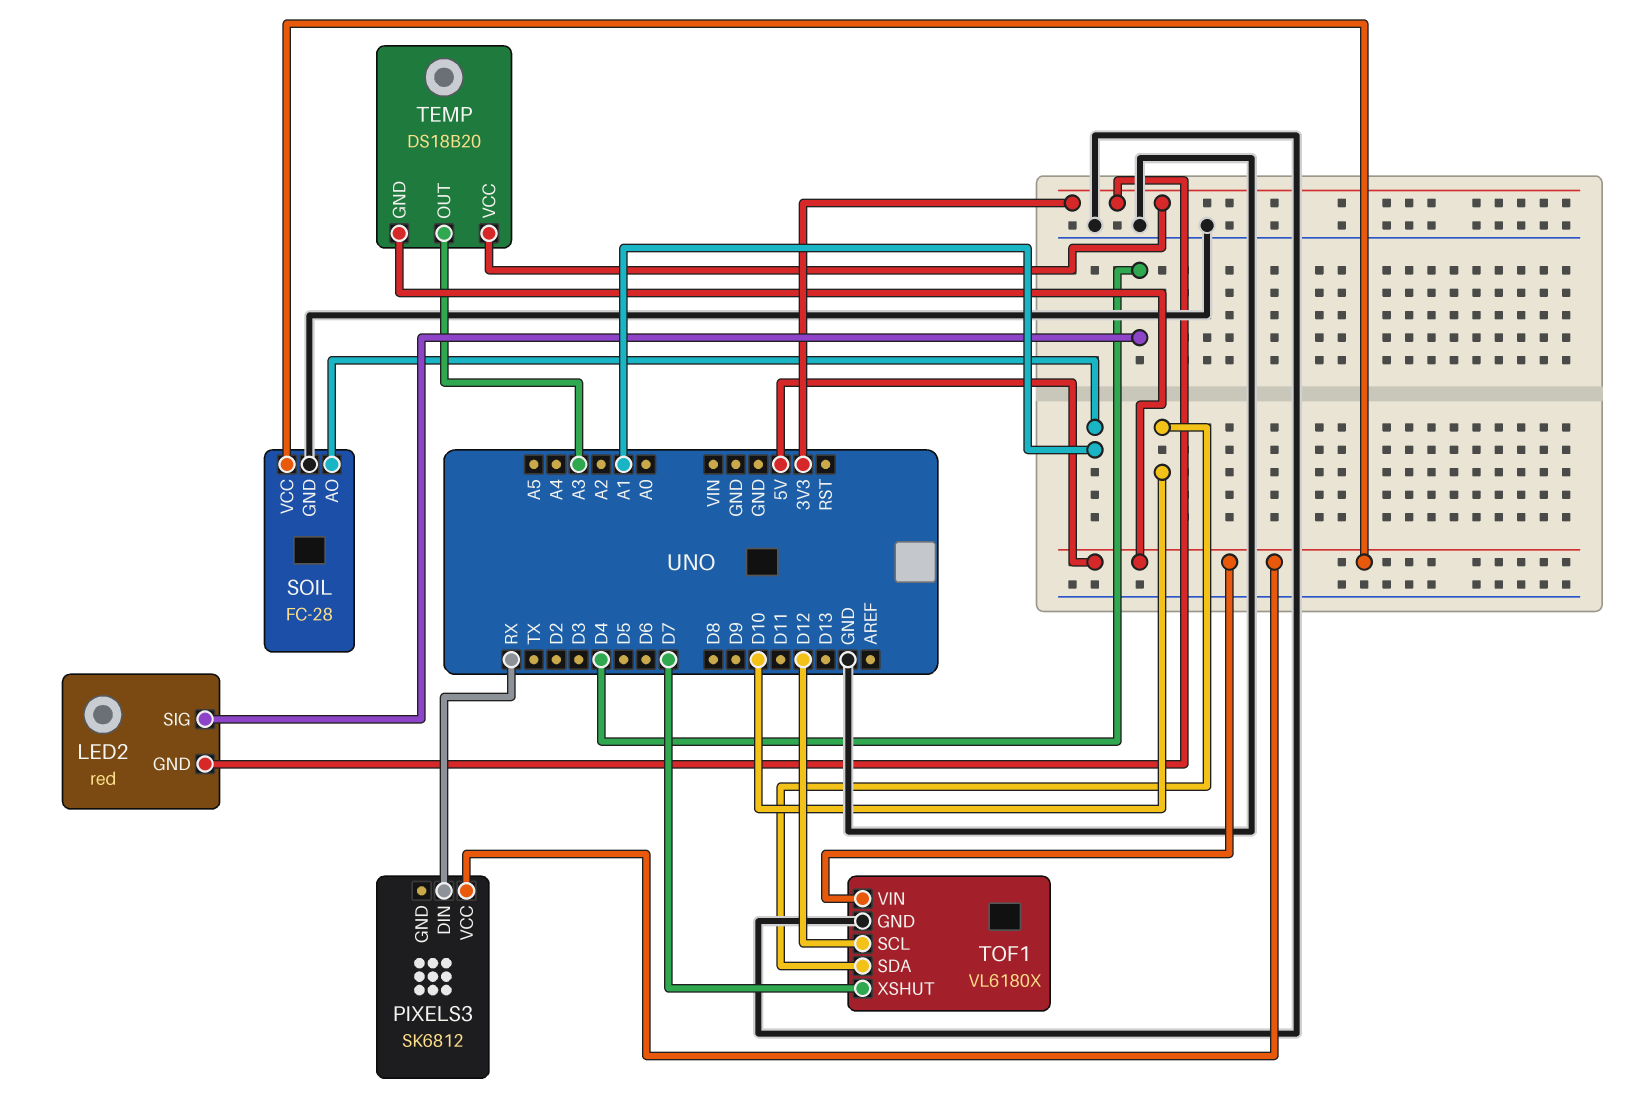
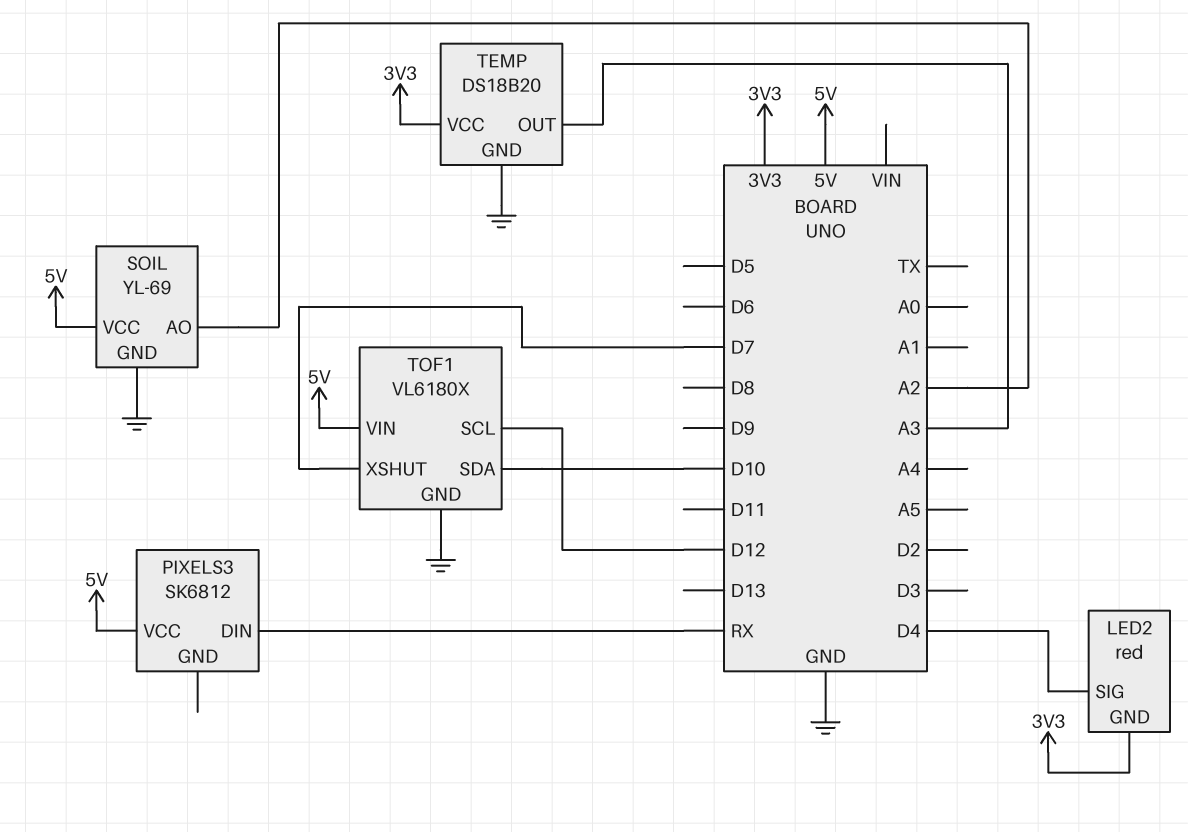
SOIL: FC-28 -> YL-69
SOIL pin AO: A1 -> A2
TEMP pin GND: 5V -> GND

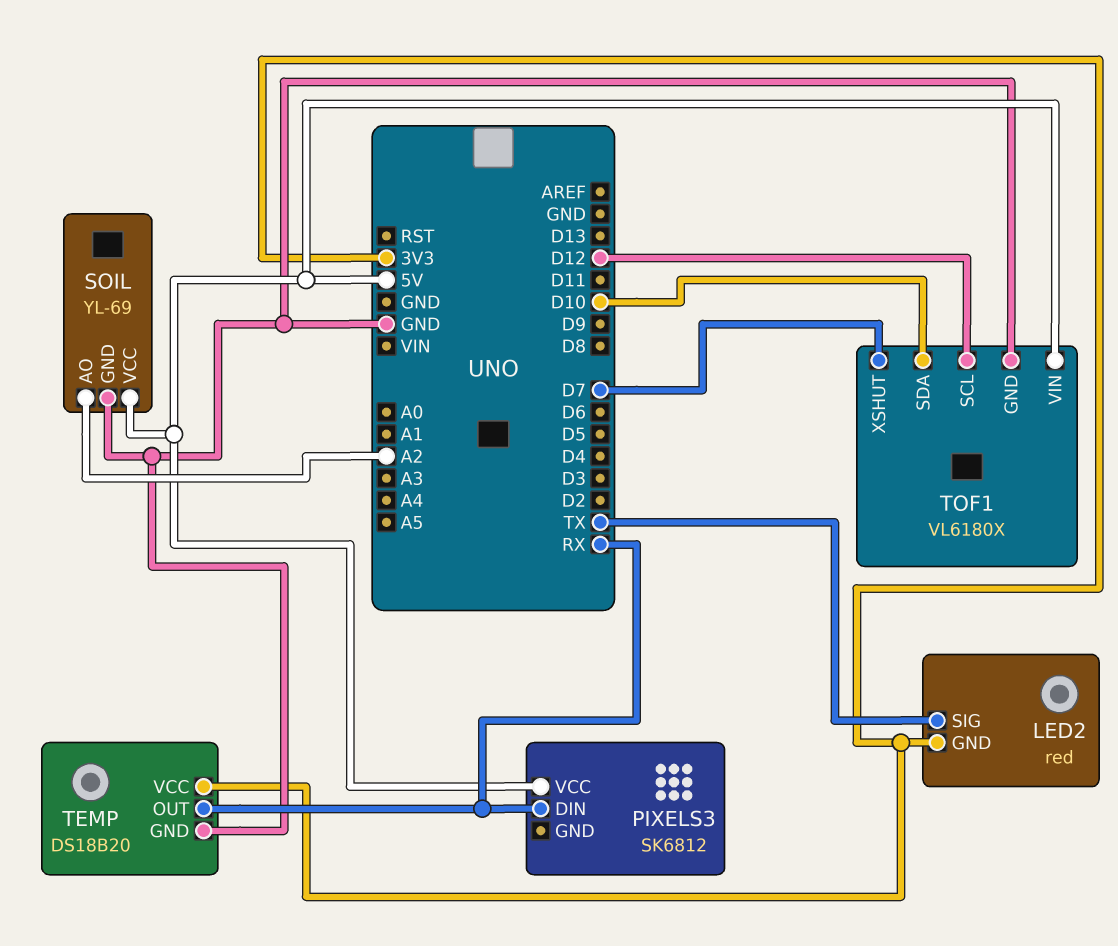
LED2 pin SIG: D4 -> TX
TEMP pin OUT: A3 -> RX

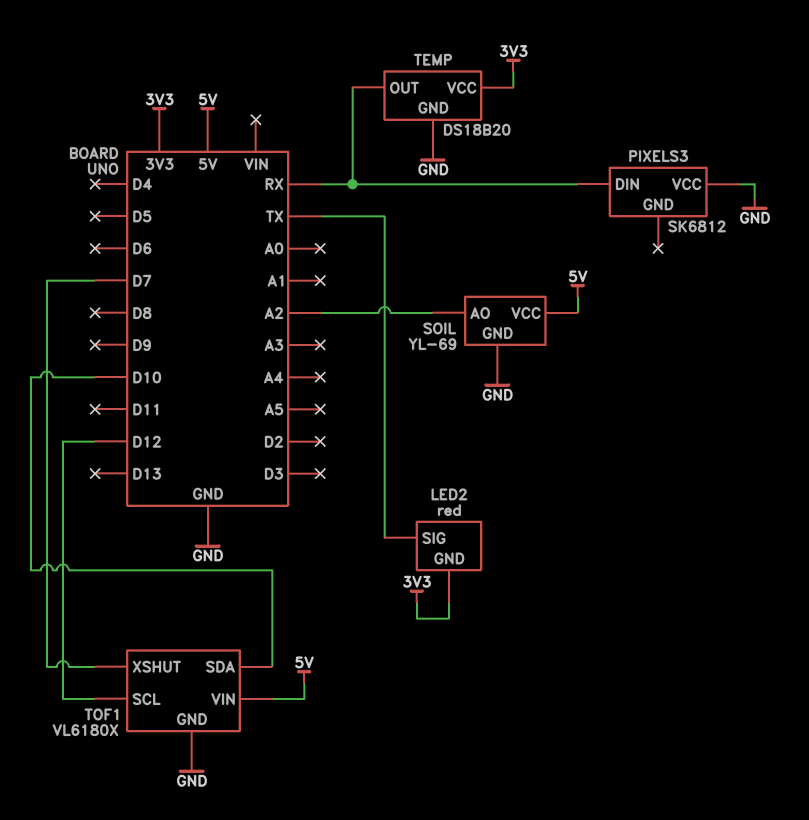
PIXELS3 pin VCC: 5V -> GND

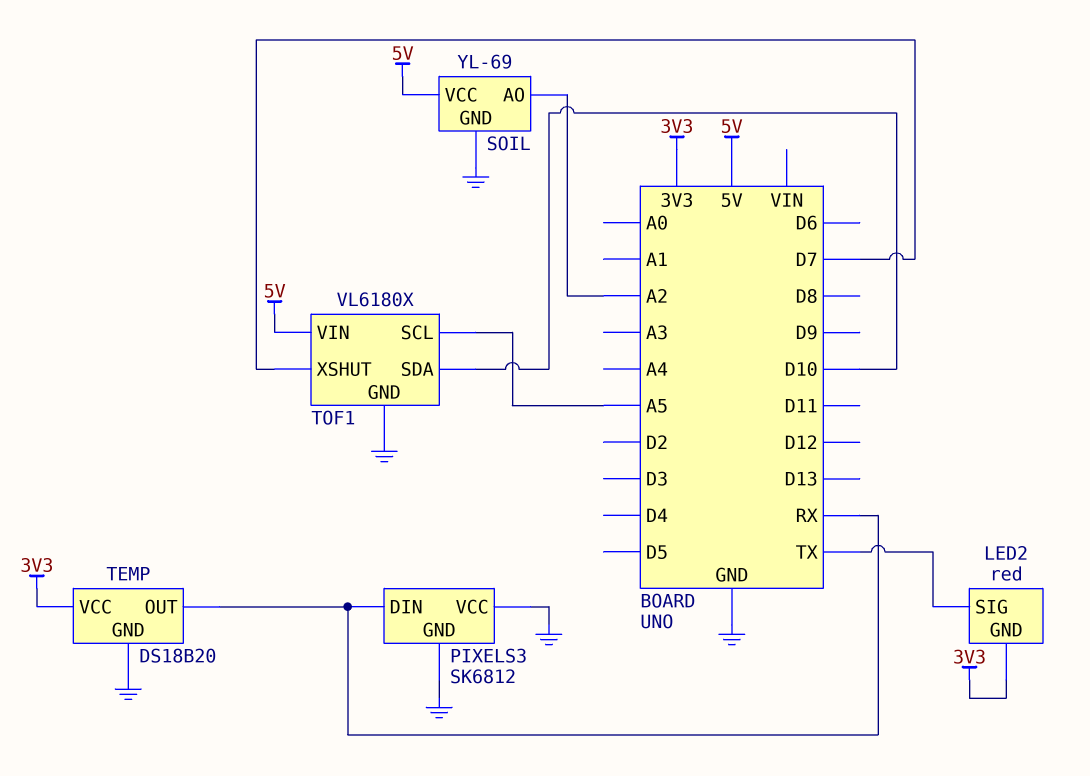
PIXELS3 pin GND: none -> GND
TOF1 pin SCL: D12 -> A5

